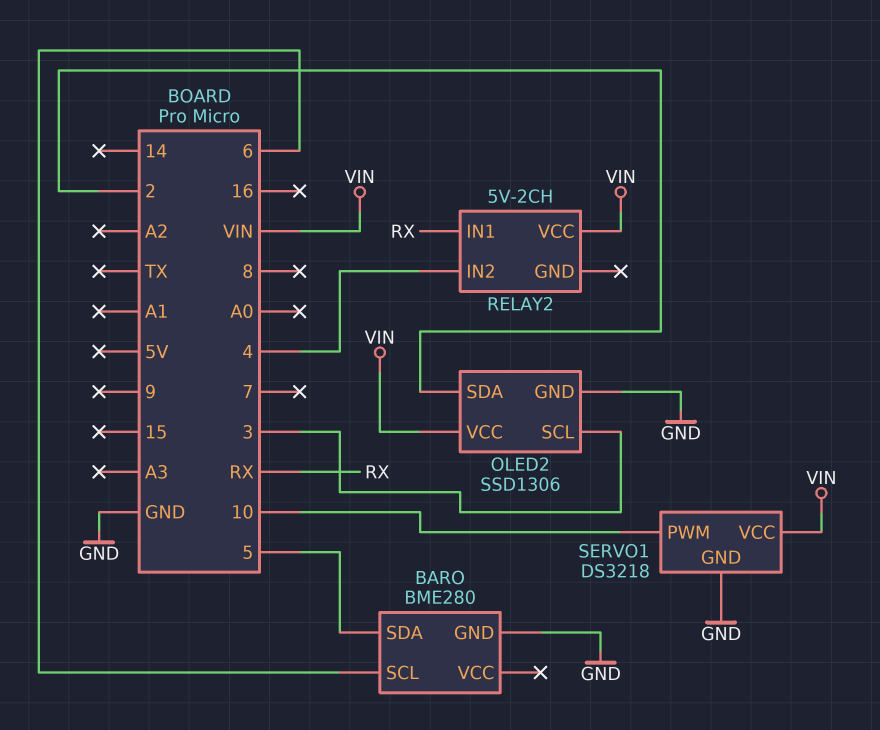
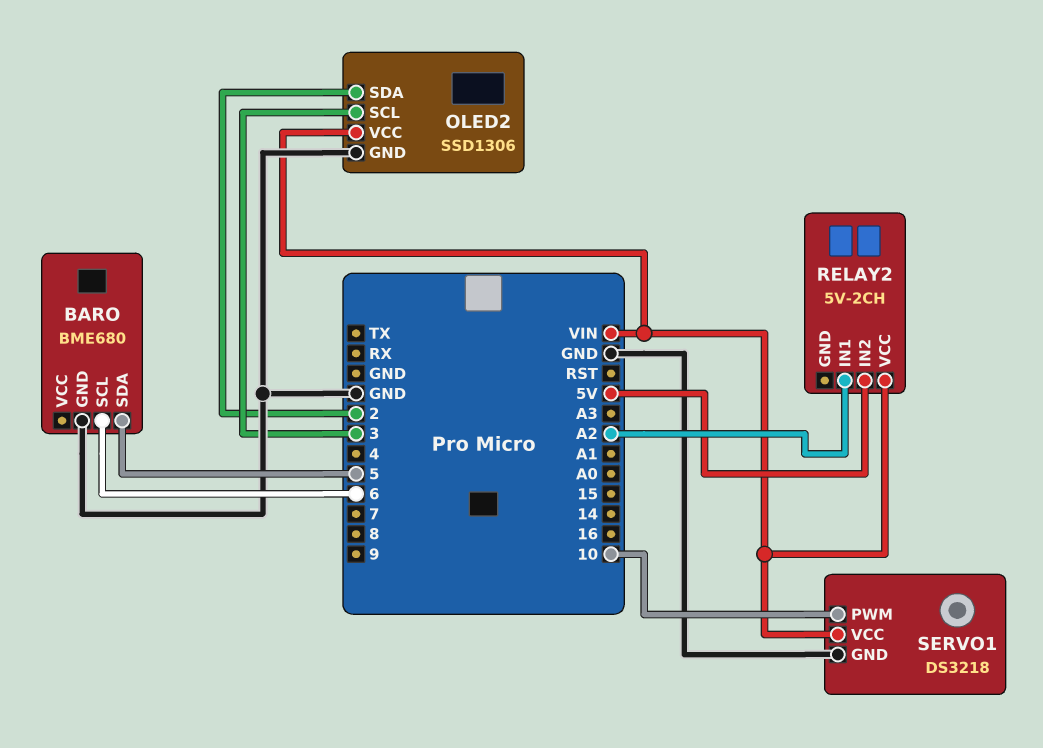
BARO: BME280 -> BME680
RELAY2 pin IN1: RX -> A2
RELAY2 pin IN2: 4 -> 5V

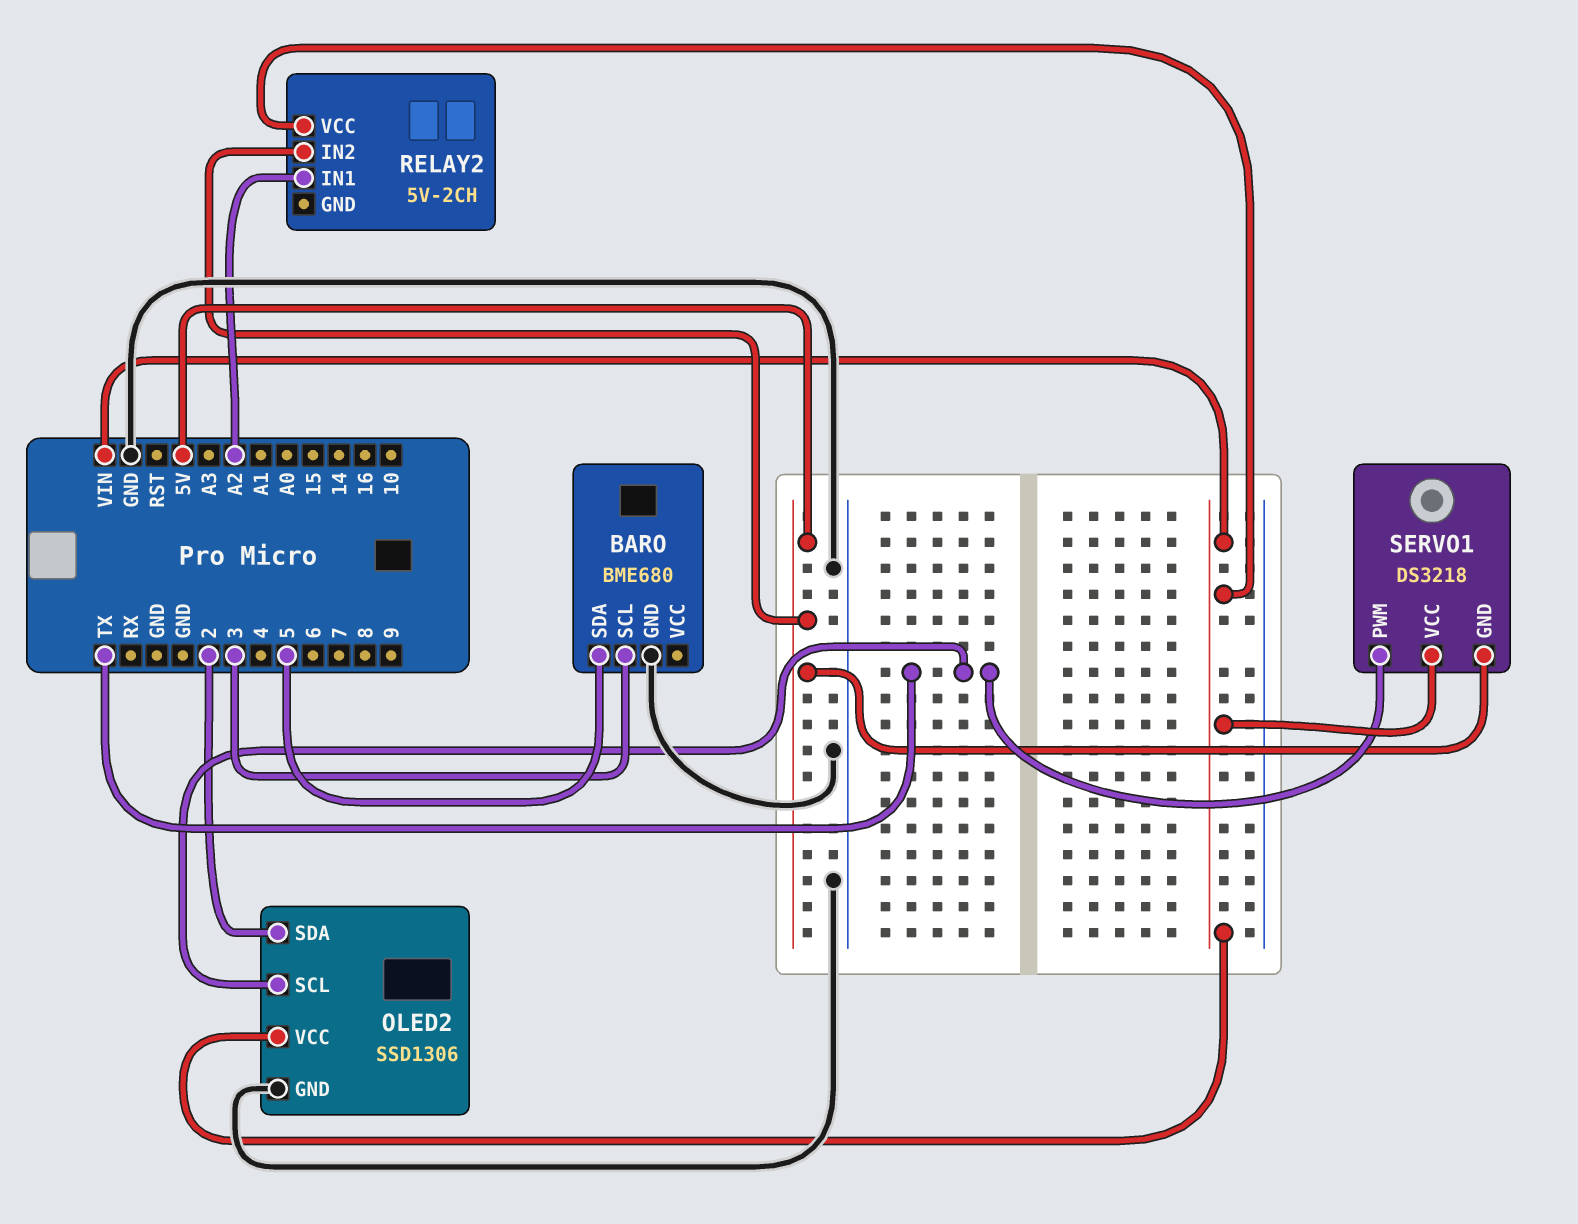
BARO pin SCL: 6 -> 3
OLED2 pin SCL: 3 -> TX
SERVO1 pin GND: GND -> 5V
SERVO1 pin PWM: 10 -> TX

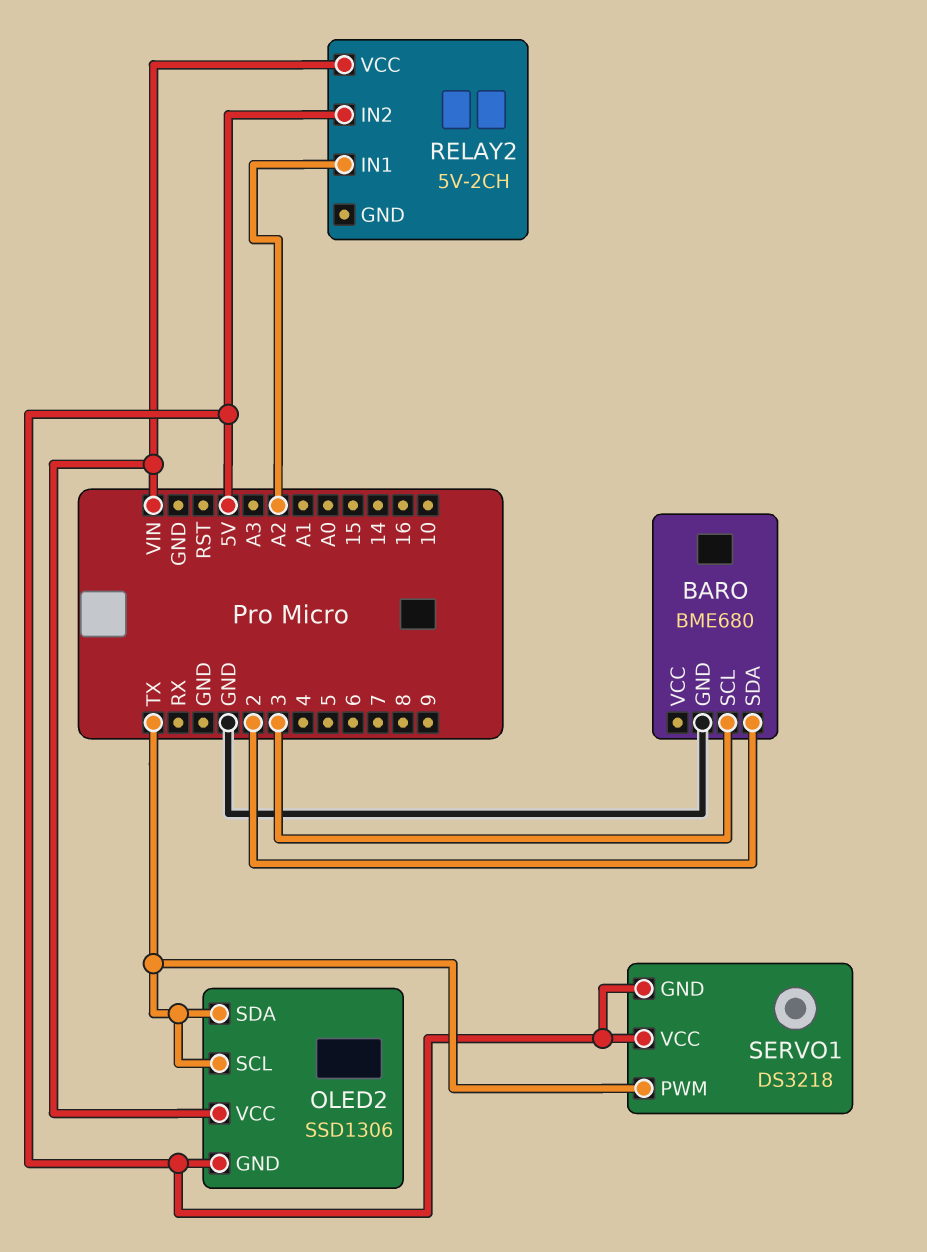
BARO pin SDA: 5 -> 2
OLED2 pin GND: GND -> 5V
OLED2 pin SDA: 2 -> TX
SERVO1 pin VCC: VIN -> 5V

